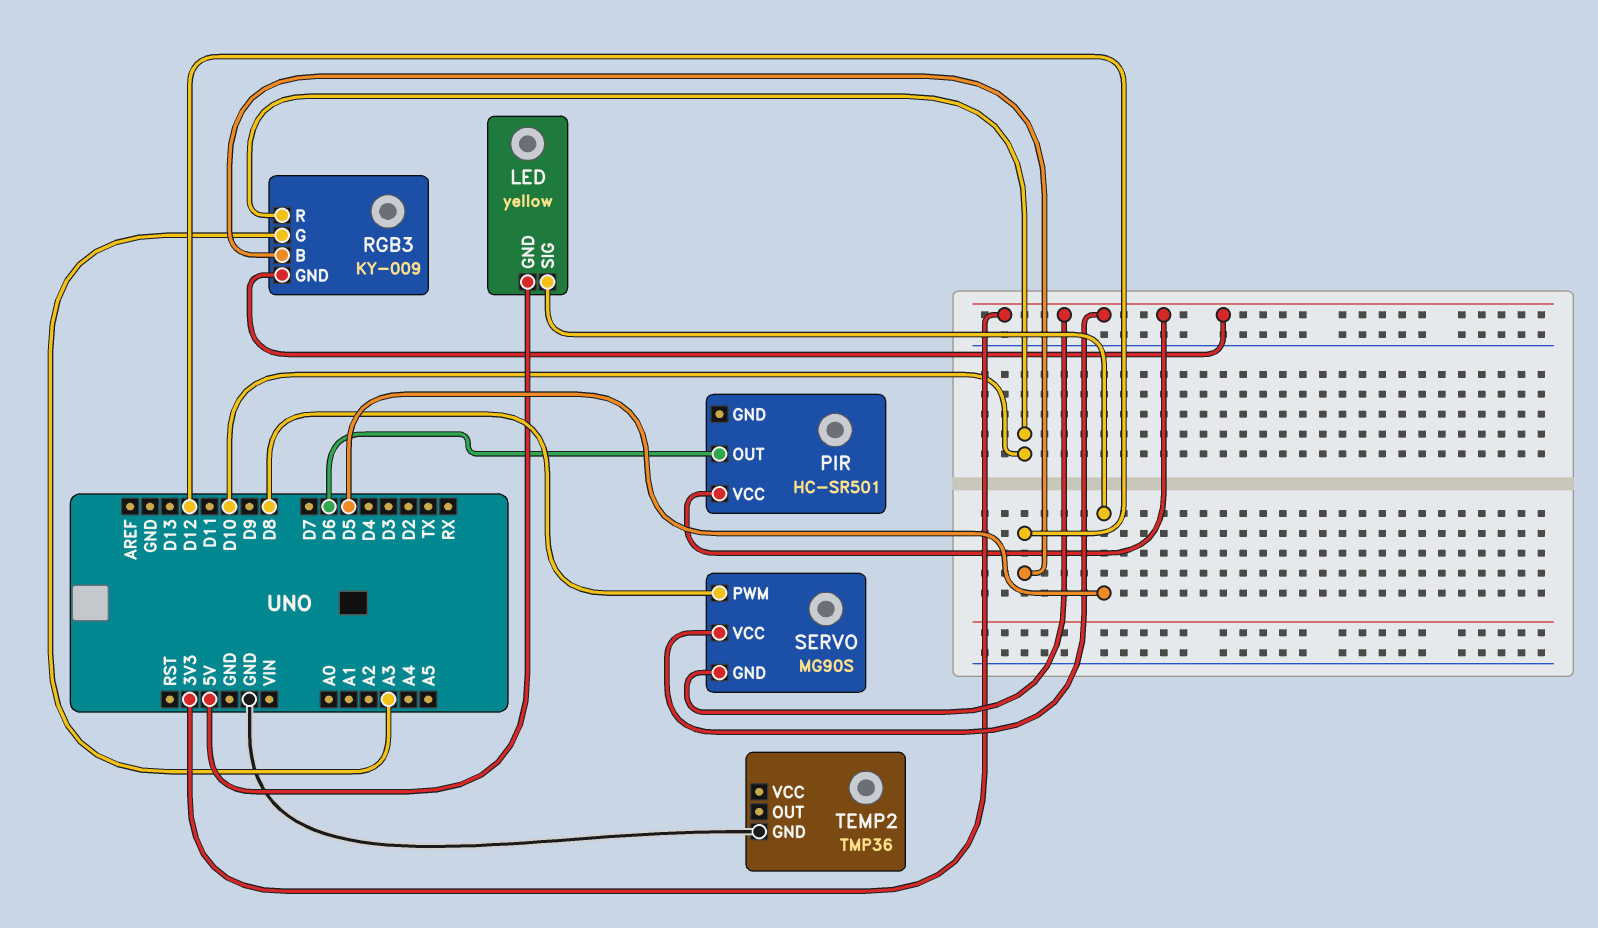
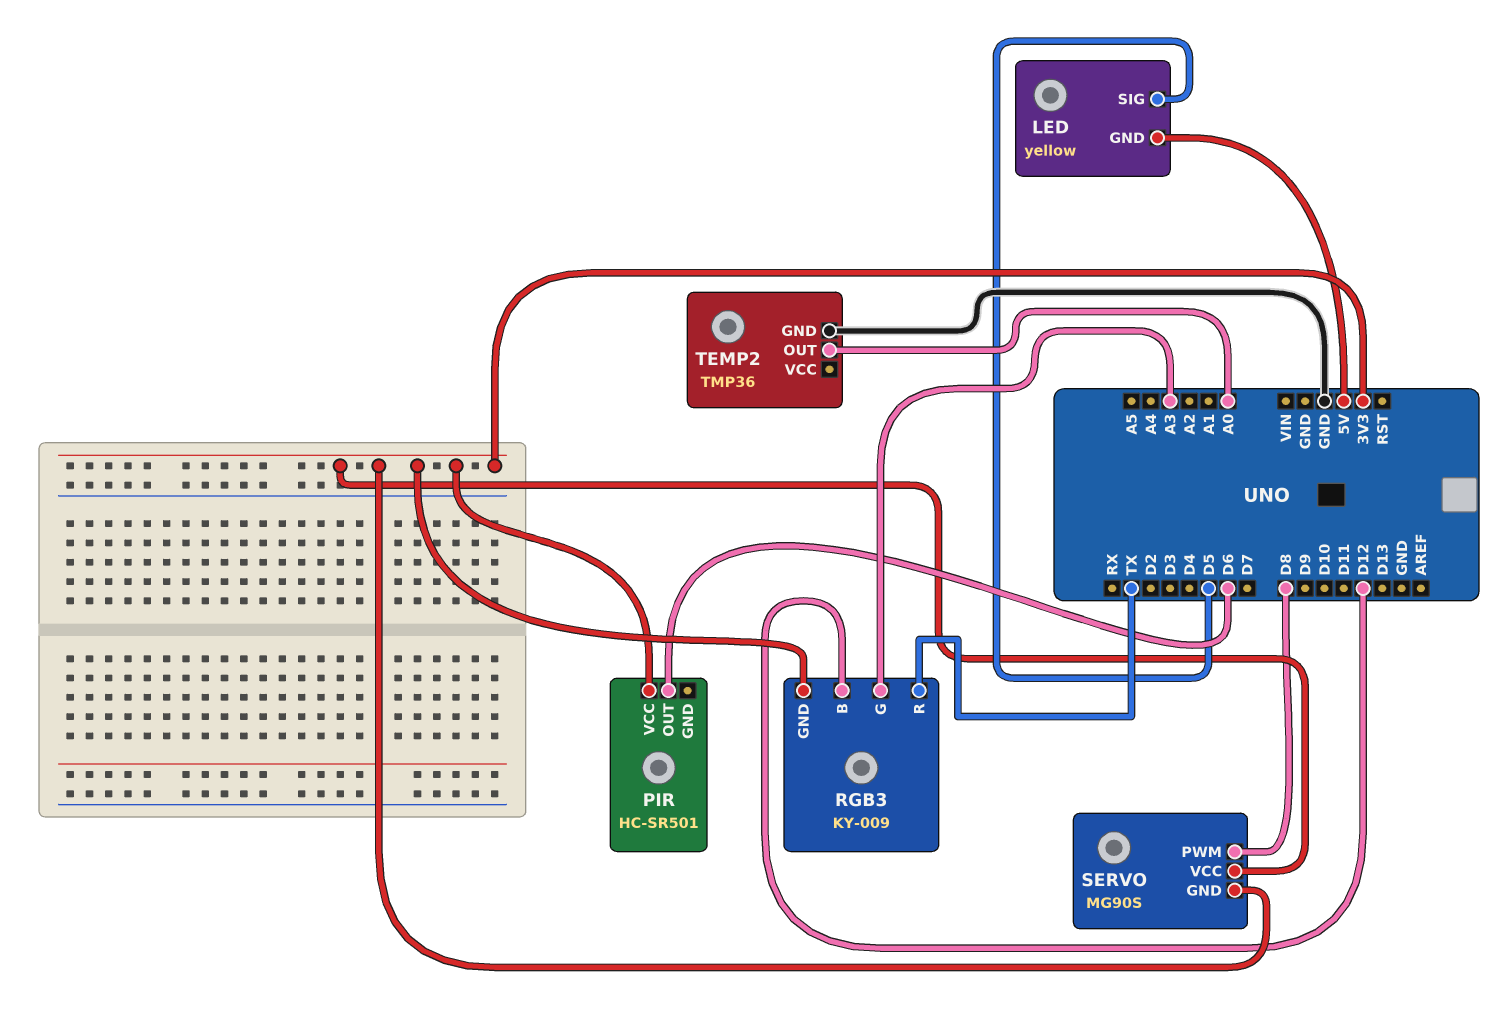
RGB3 pin R: D10 -> TX
TEMP2 pin OUT: none -> A0

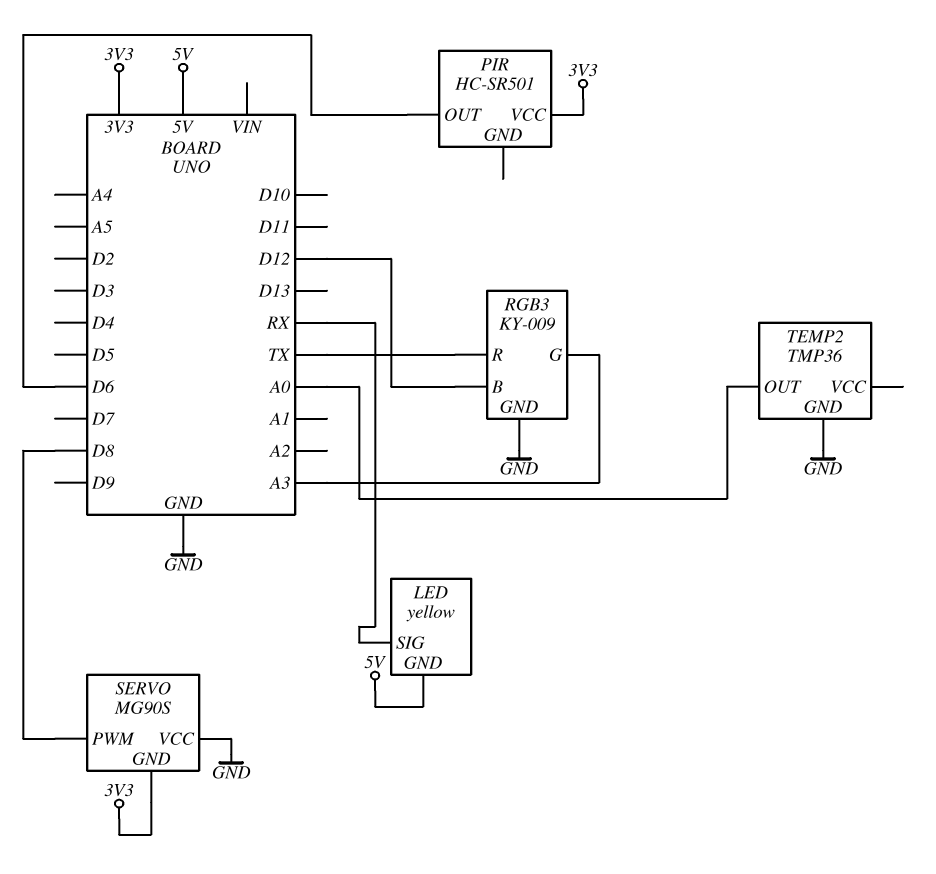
LED pin SIG: D5 -> RX
RGB3 pin GND: 3V3 -> GND
SERVO pin VCC: 3V3 -> GND

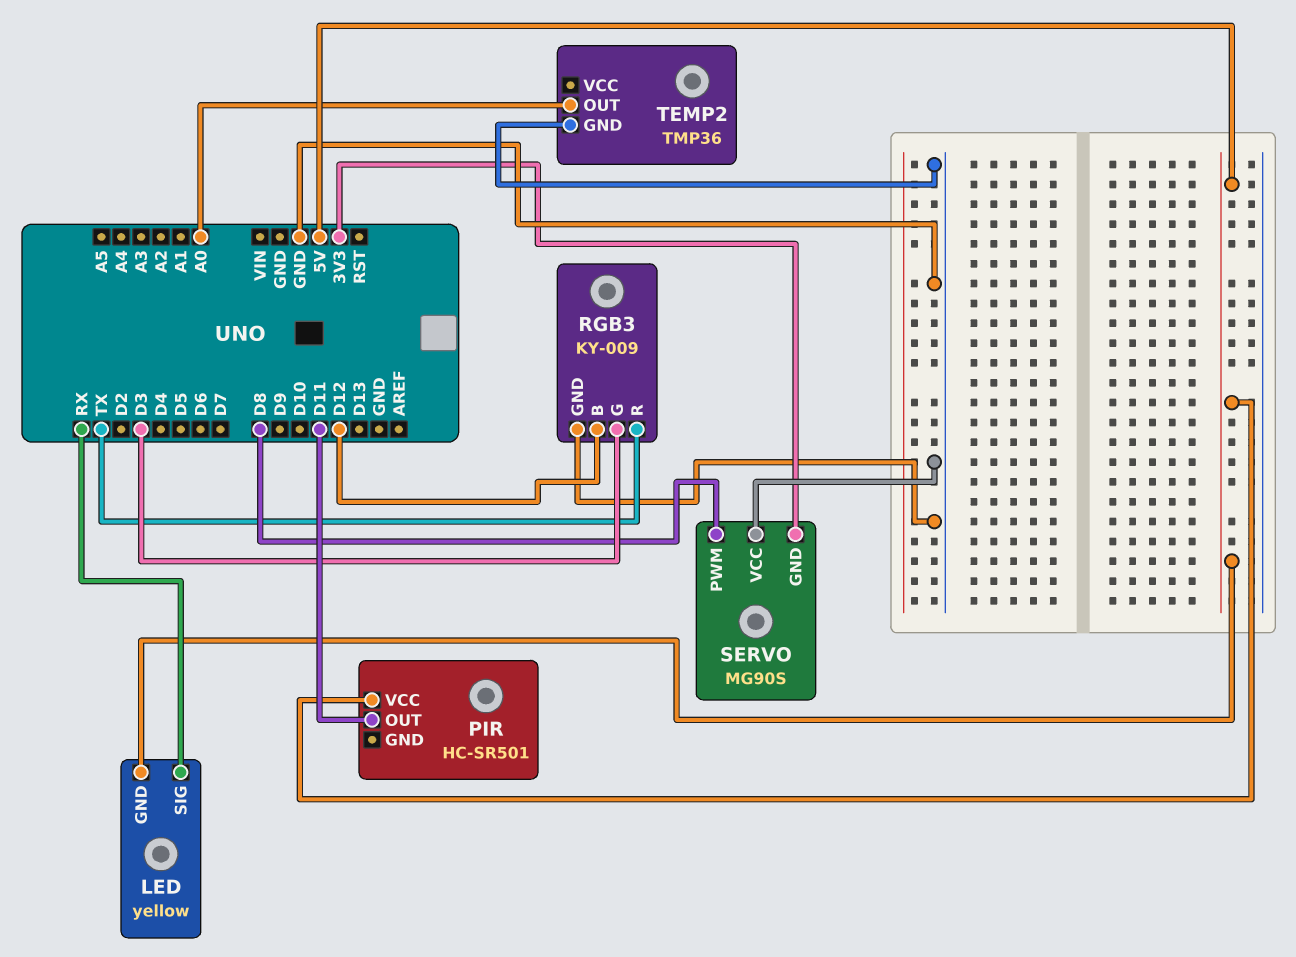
PIR pin OUT: D6 -> D11
PIR pin VCC: 3V3 -> 5V
RGB3 pin G: A3 -> D3

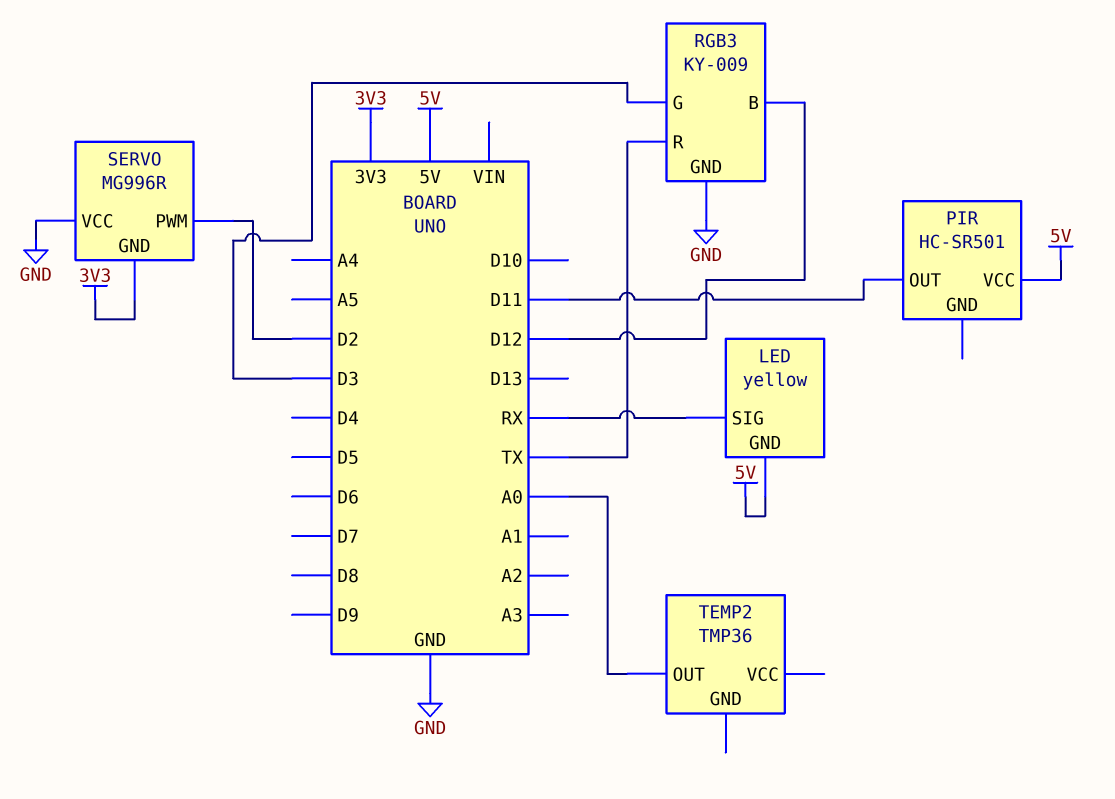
SERVO: MG90S -> MG996R
SERVO pin PWM: D8 -> D2
TEMP2 pin GND: GND -> none

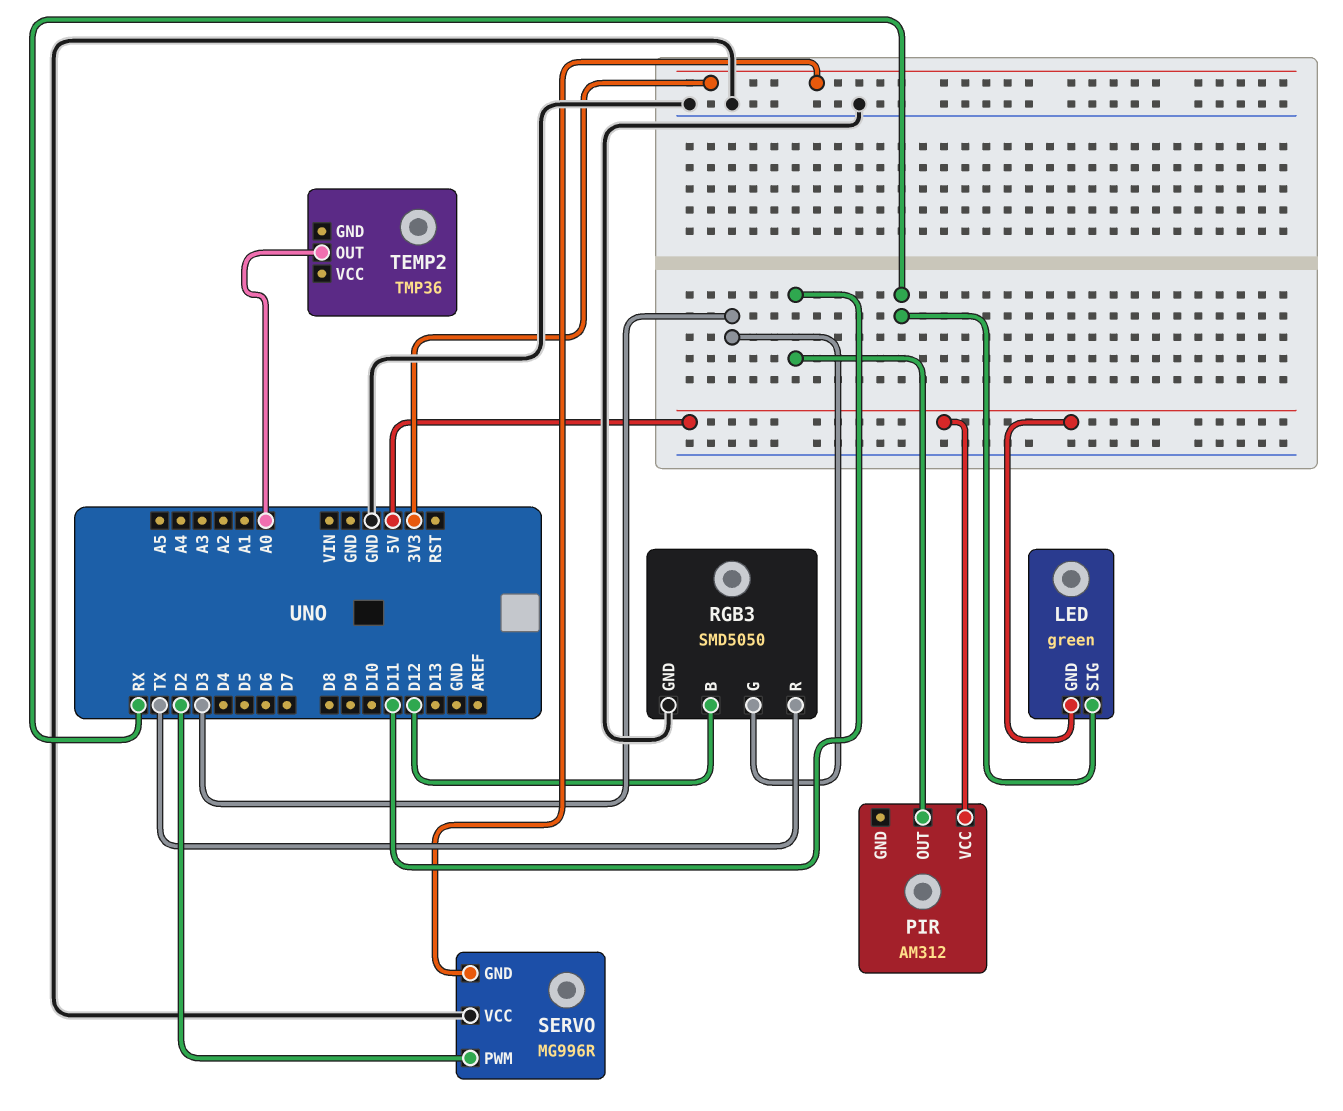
LED: yellow -> green
PIR: HC-SR501 -> AM312
RGB3: KY-009 -> SMD5050

